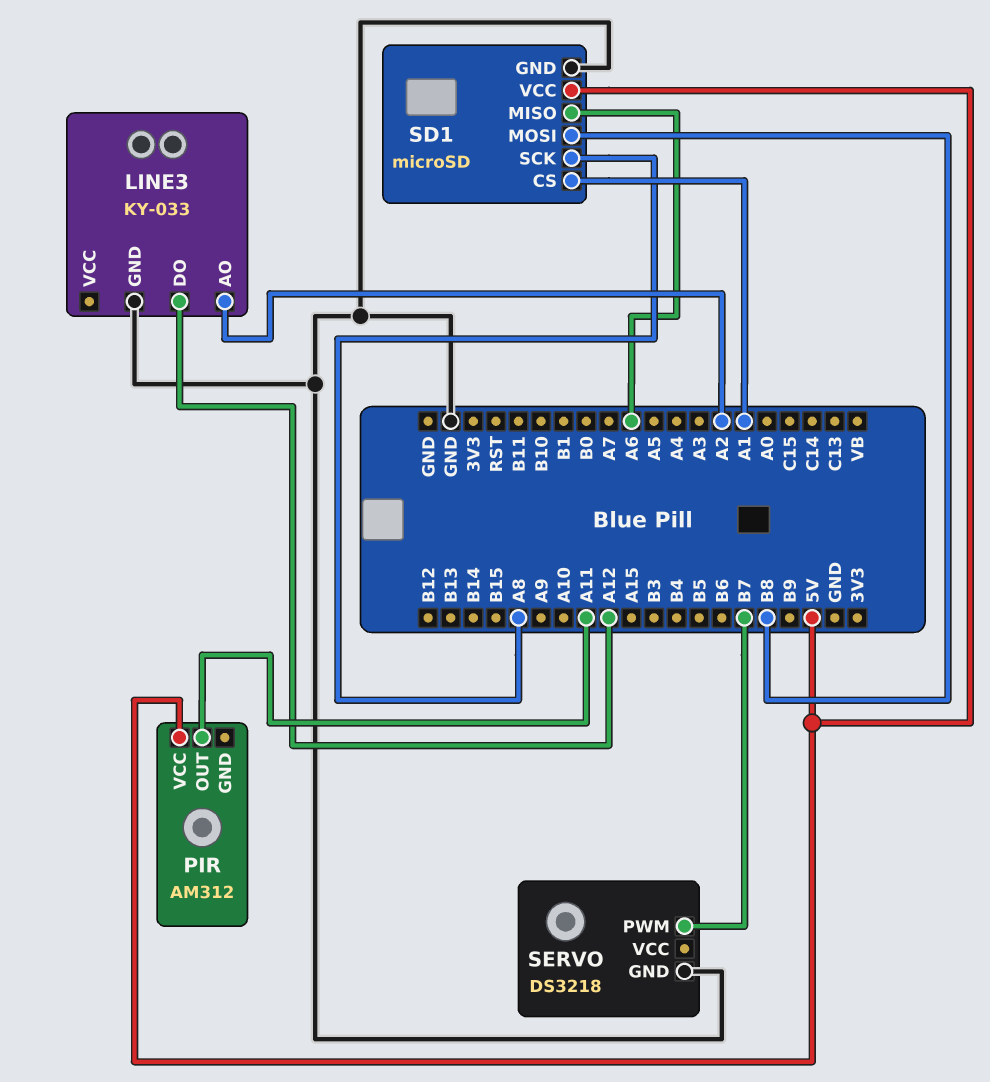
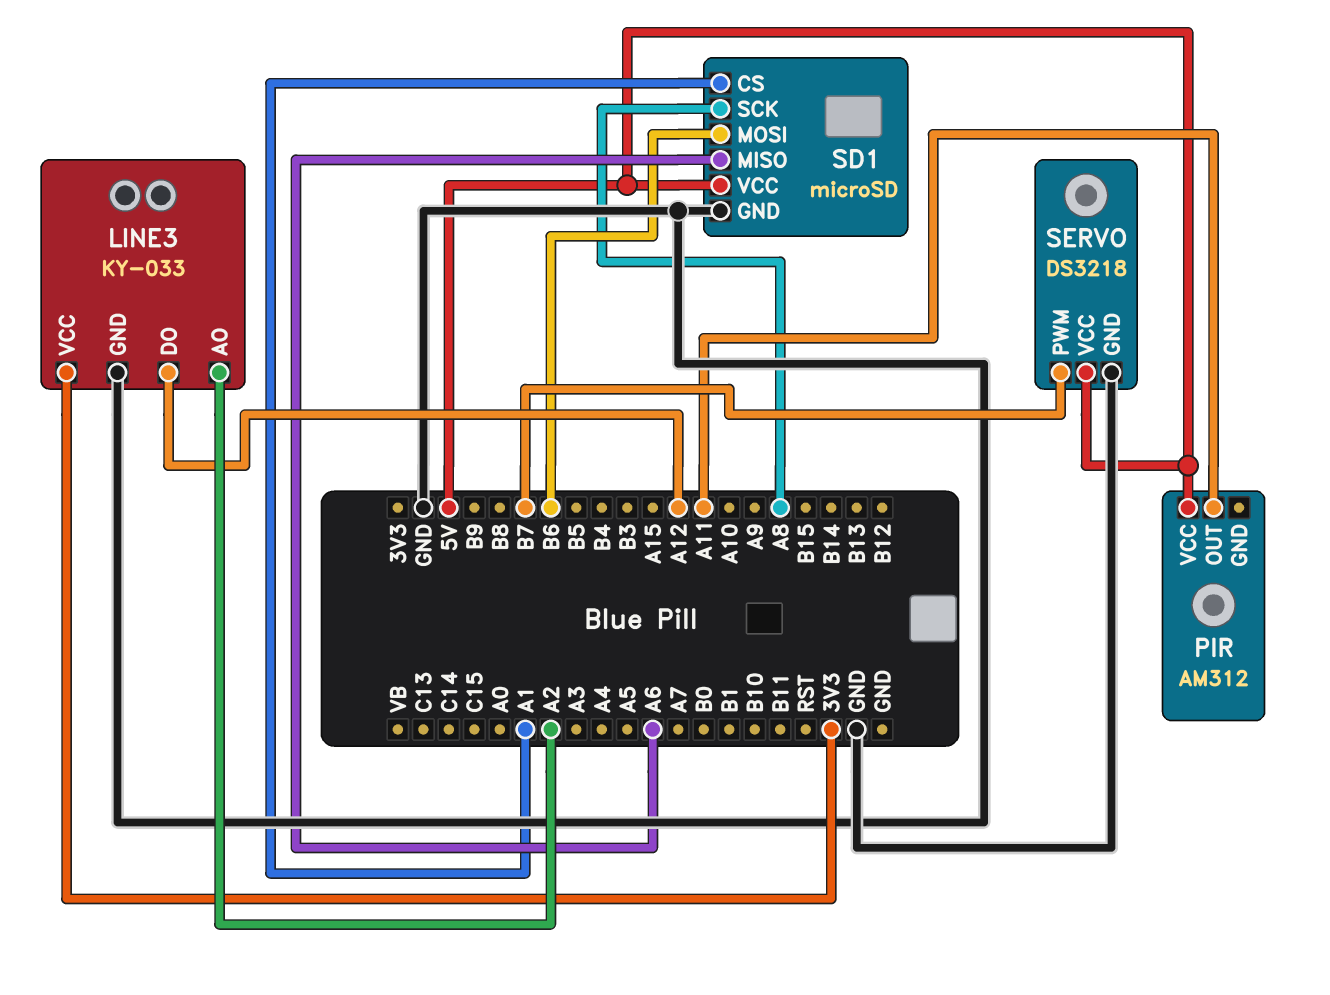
LINE3 pin VCC: none -> 3V3
SD1 pin MOSI: B8 -> B6
SERVO pin VCC: none -> 5V

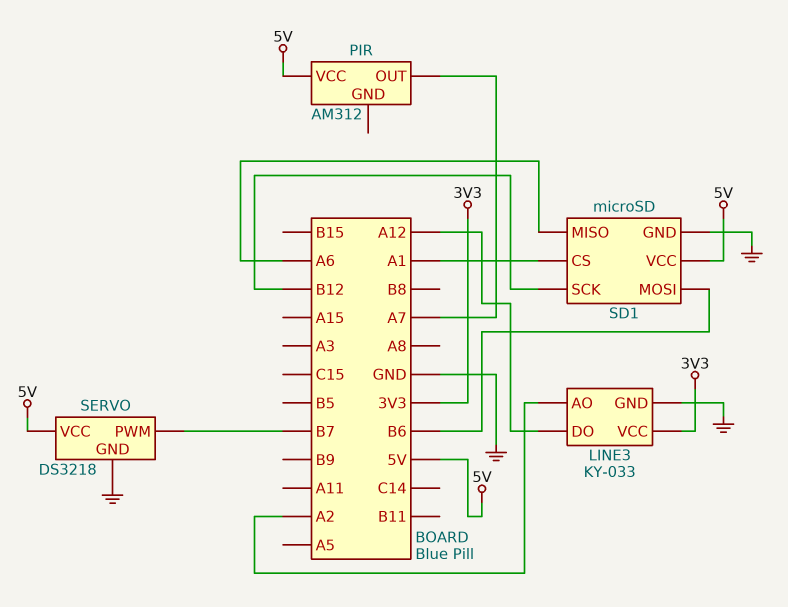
PIR pin OUT: A11 -> A7
SD1 pin SCK: A8 -> B12

